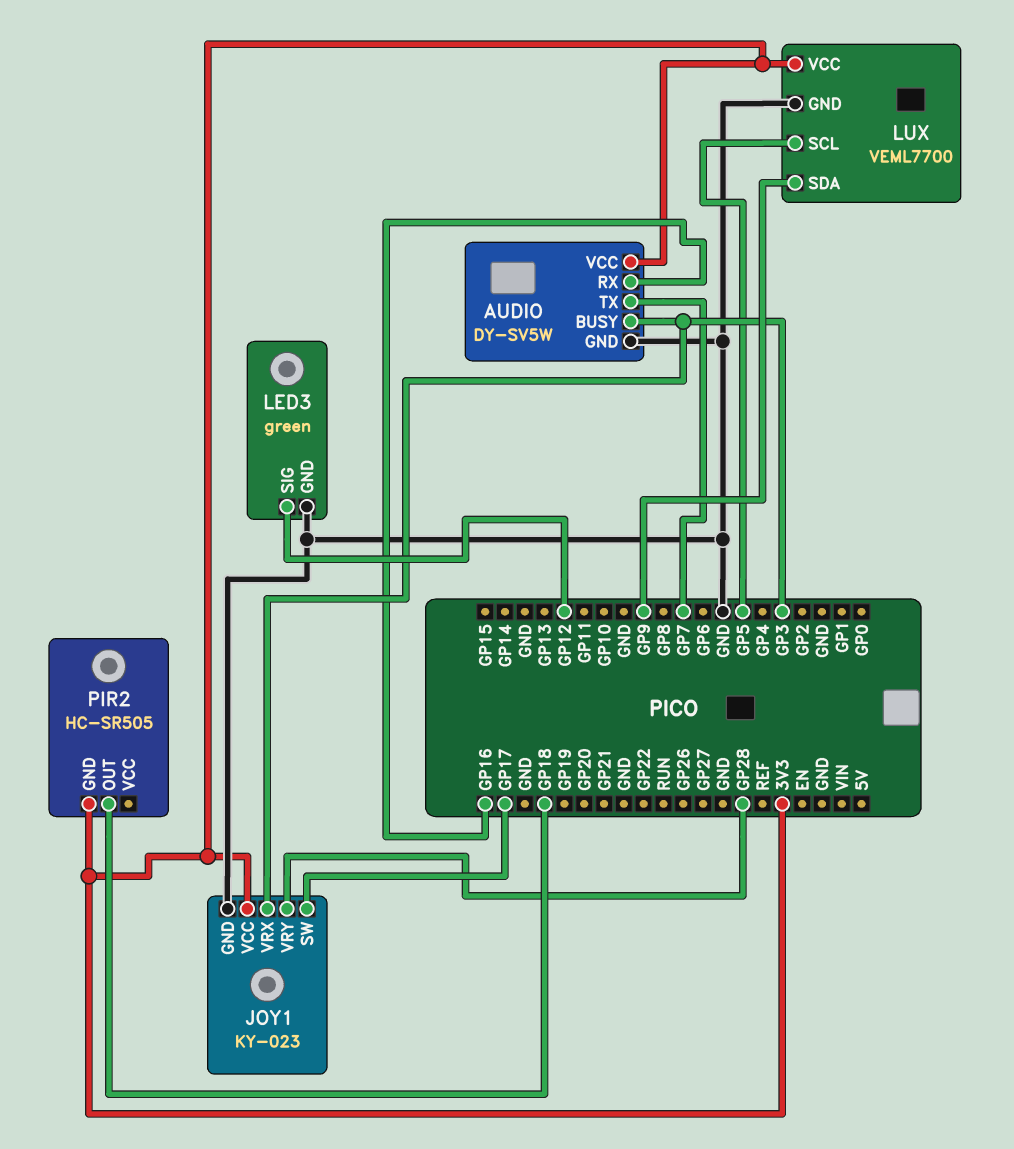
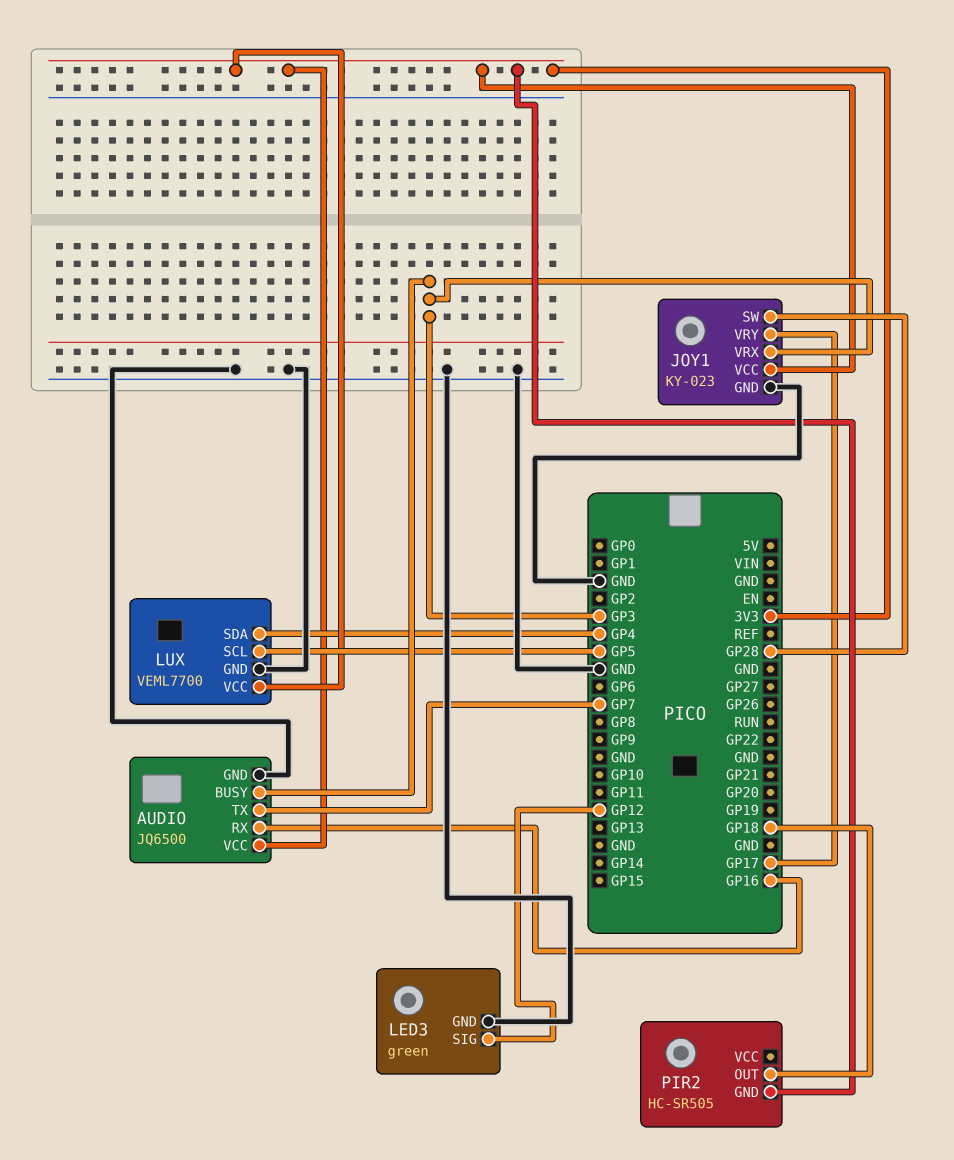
AUDIO: DY-SV5W -> JQ6500
JOY1 pin SW: GP17 -> GP28
JOY1 pin VRY: GP28 -> GP17
LUX pin SDA: GP9 -> GP4

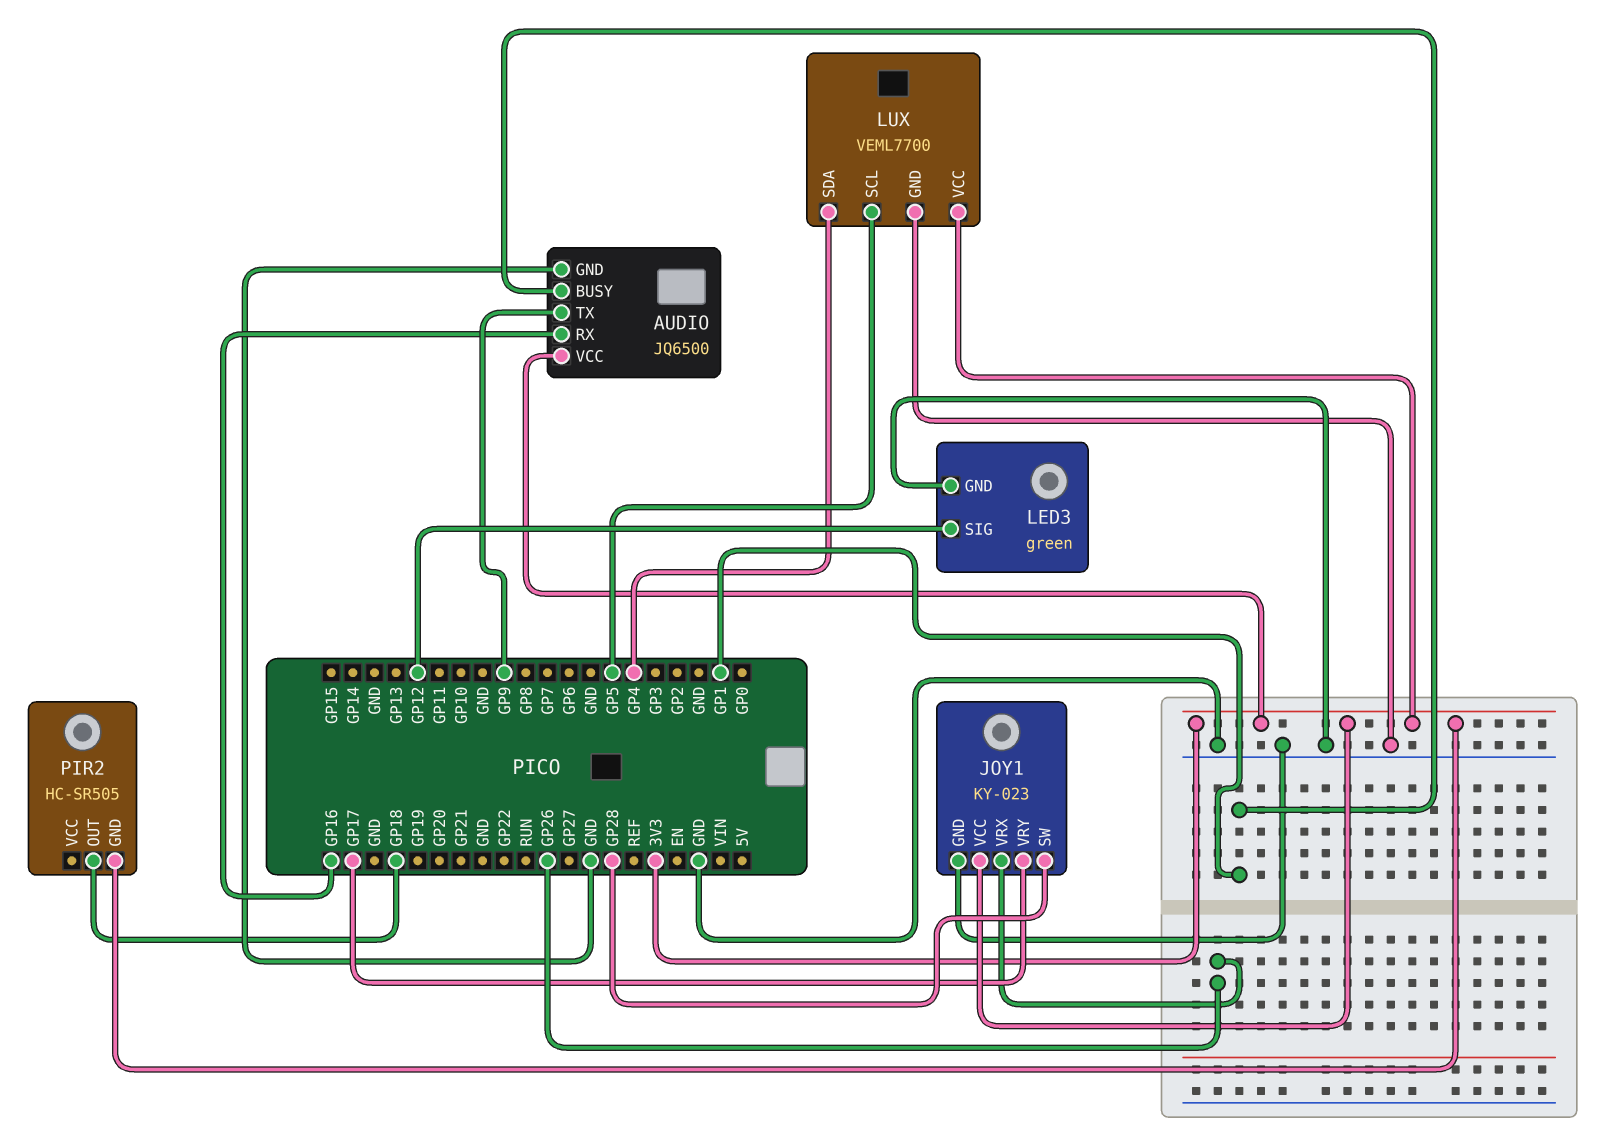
AUDIO pin BUSY: GP3 -> GP1
AUDIO pin TX: GP7 -> GP9
JOY1 pin VRX: GP3 -> GP26

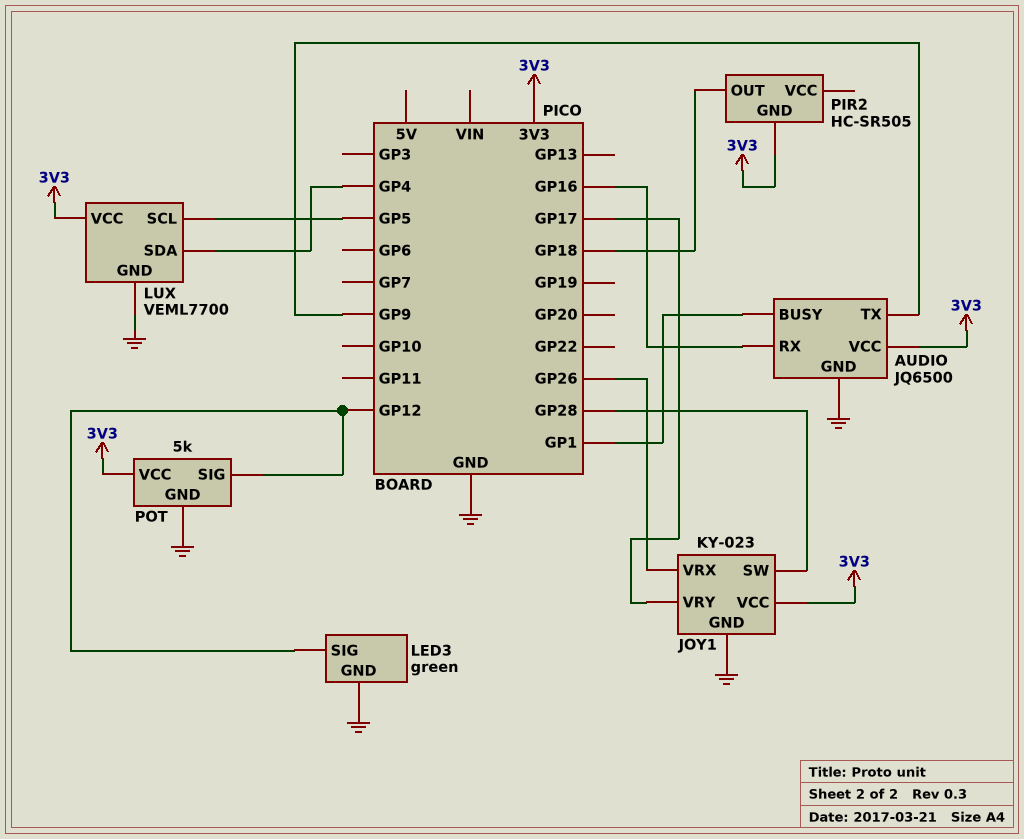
POT: none -> 5k
POT pin GND: none -> GND
POT pin SIG: none -> GP12
POT pin VCC: none -> 3V3

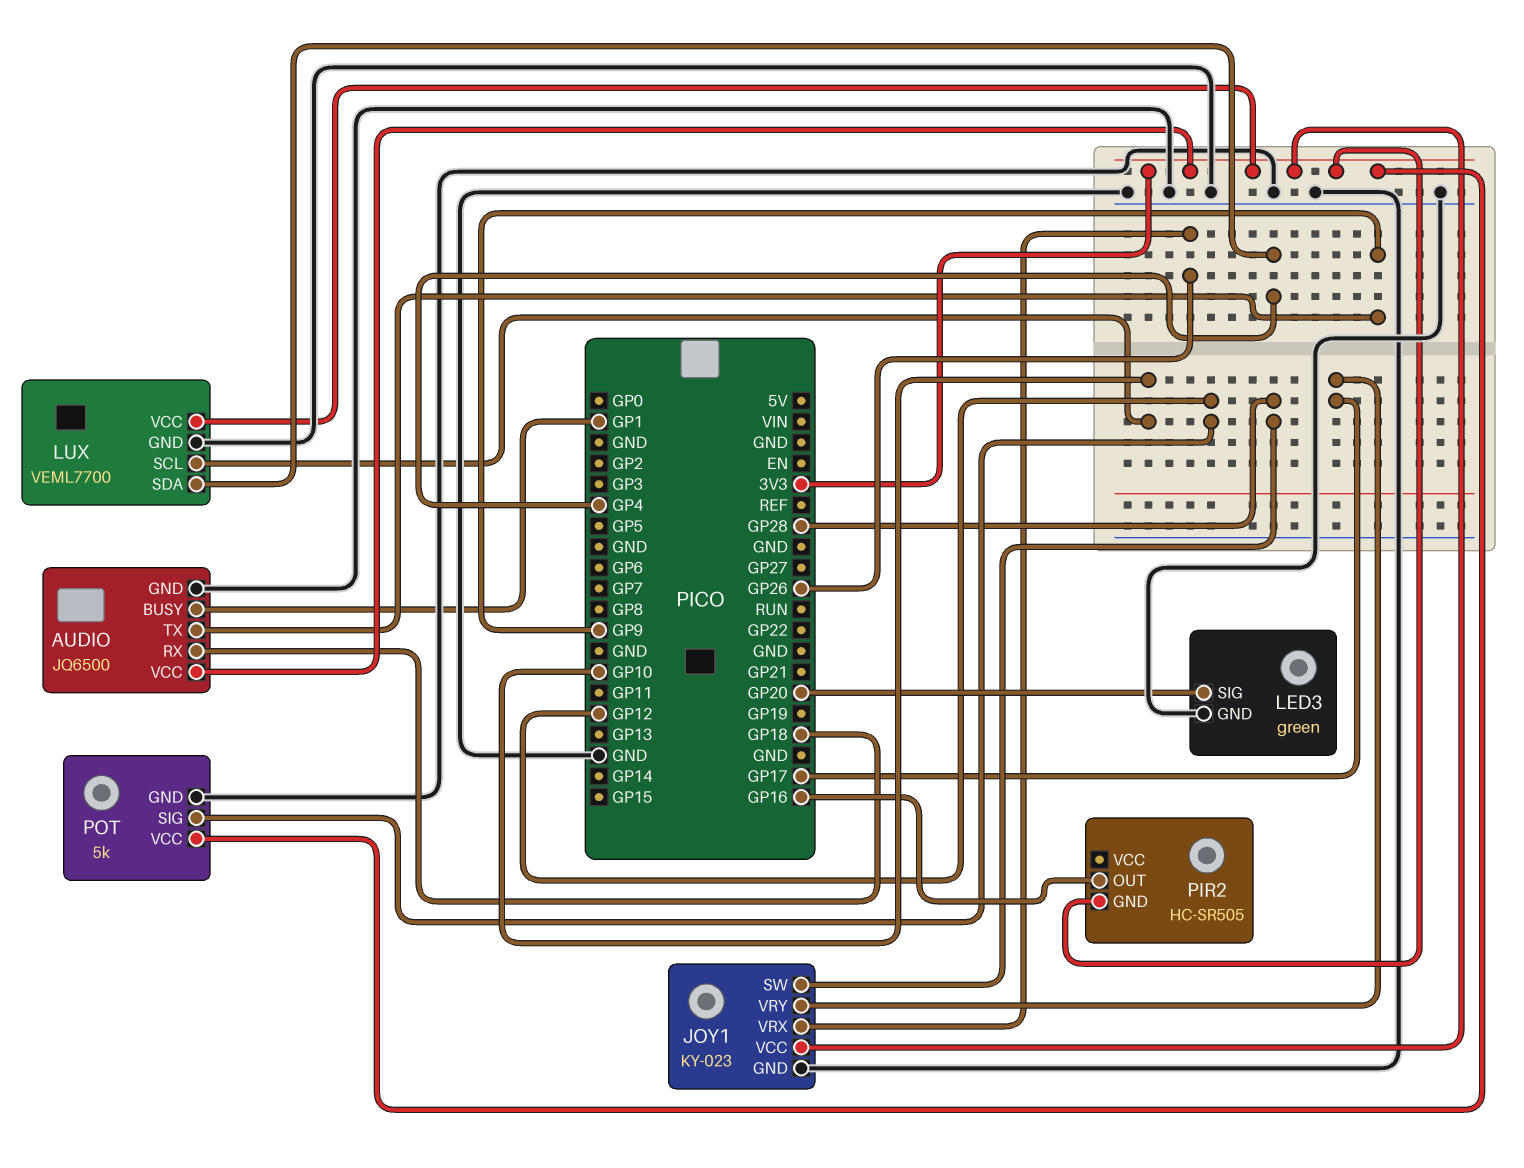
AUDIO pin RX: GP16 -> GP18
LED3 pin SIG: GP12 -> GP20
LUX pin SCL: GP5 -> GP10
PIR2 pin OUT: GP18 -> GP16

